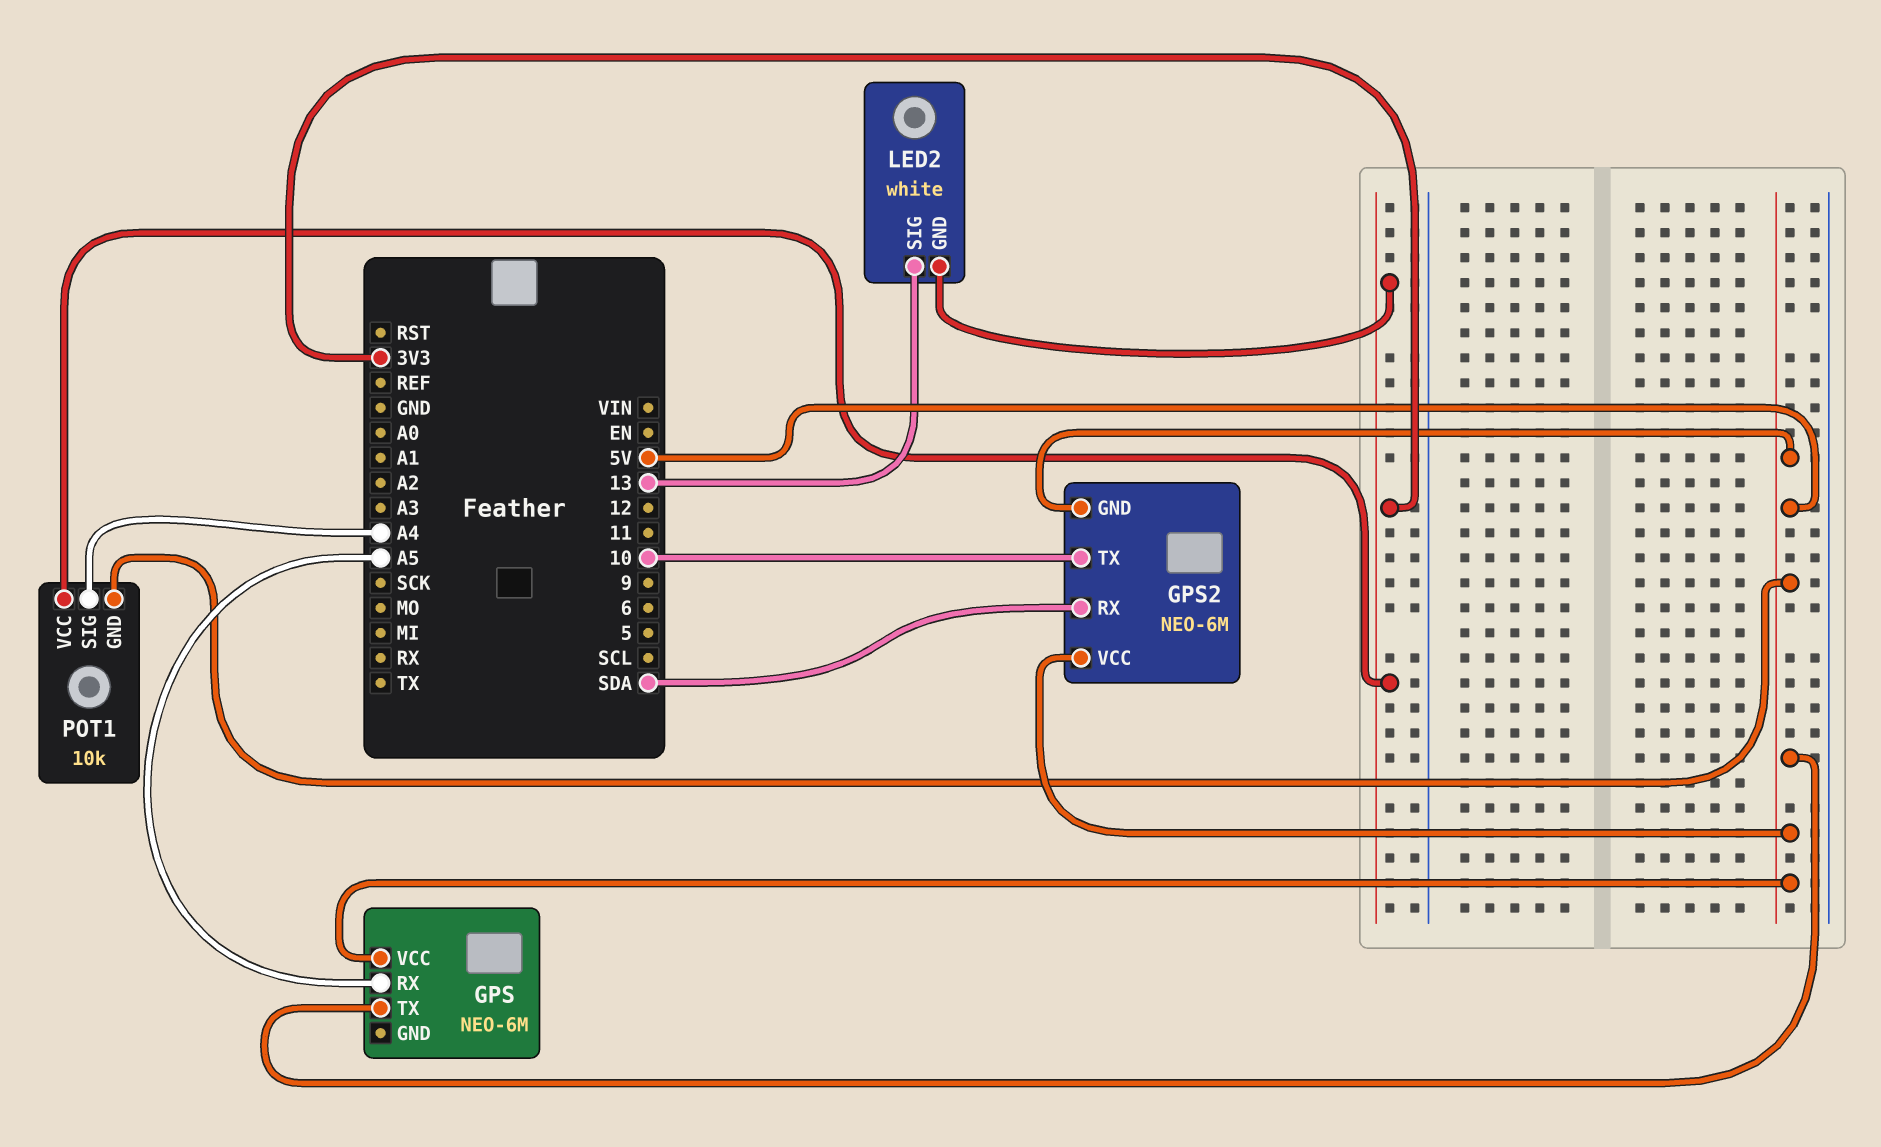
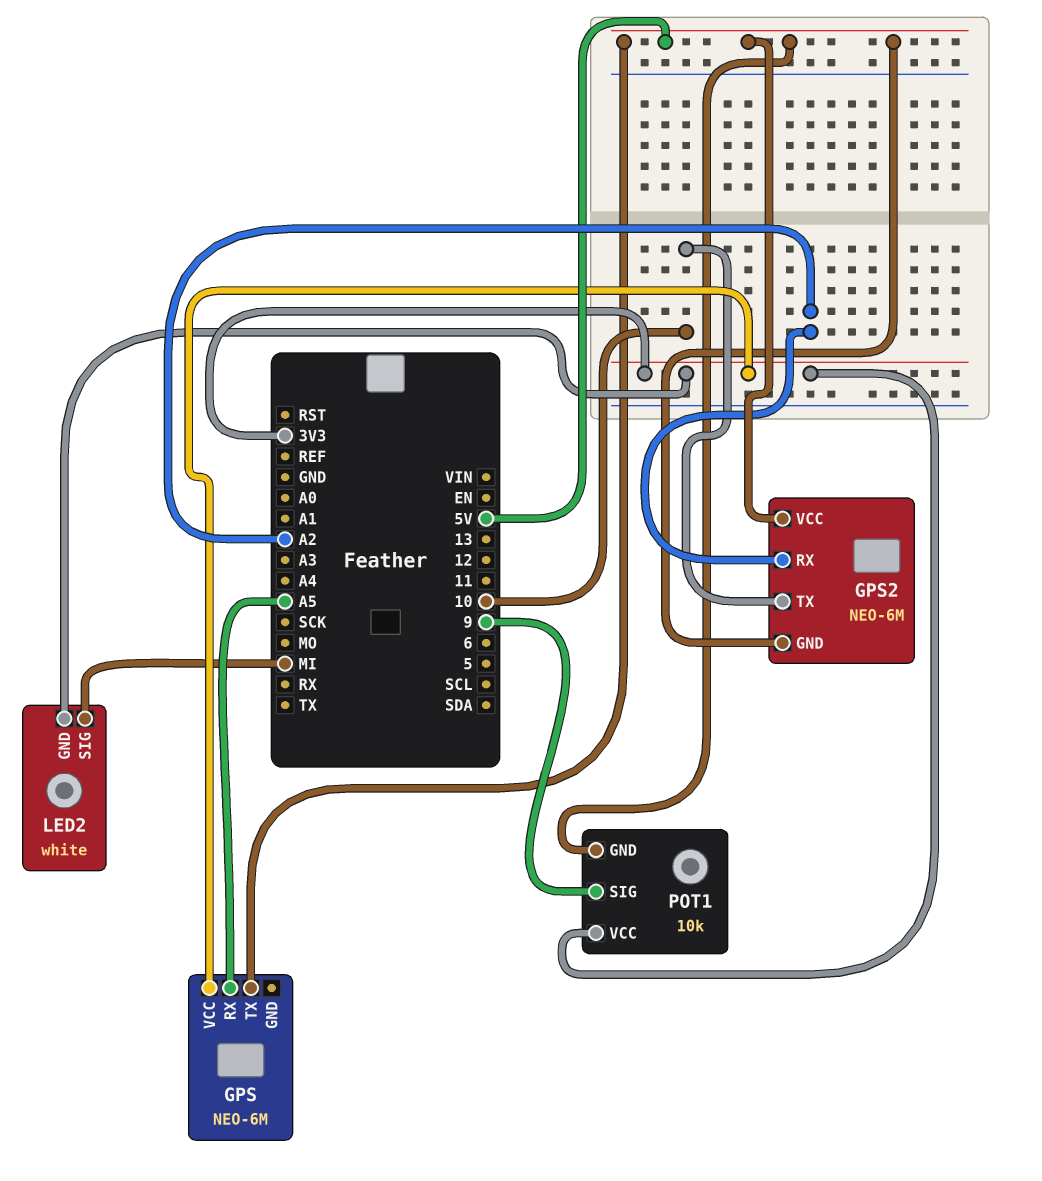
GPS pin VCC: 5V -> 3V3
GPS2 pin RX: SDA -> A2
LED2 pin SIG: 13 -> MI
POT1 pin SIG: A4 -> 9

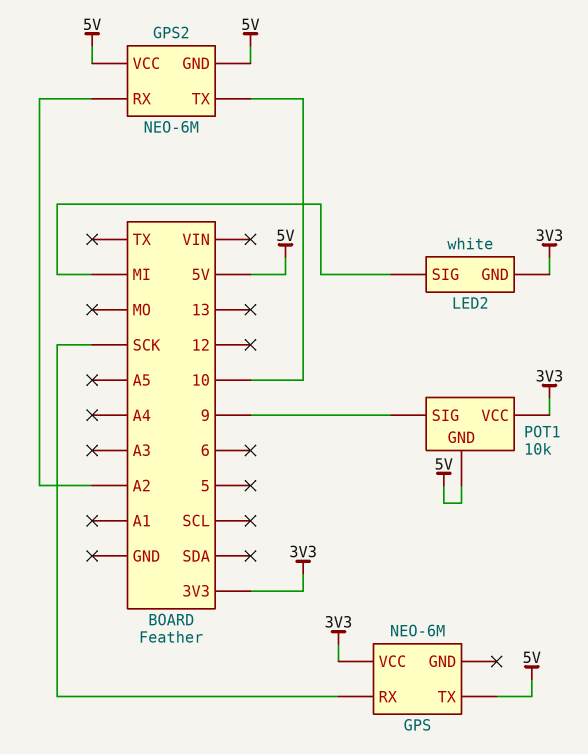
GPS pin RX: A5 -> SCK

